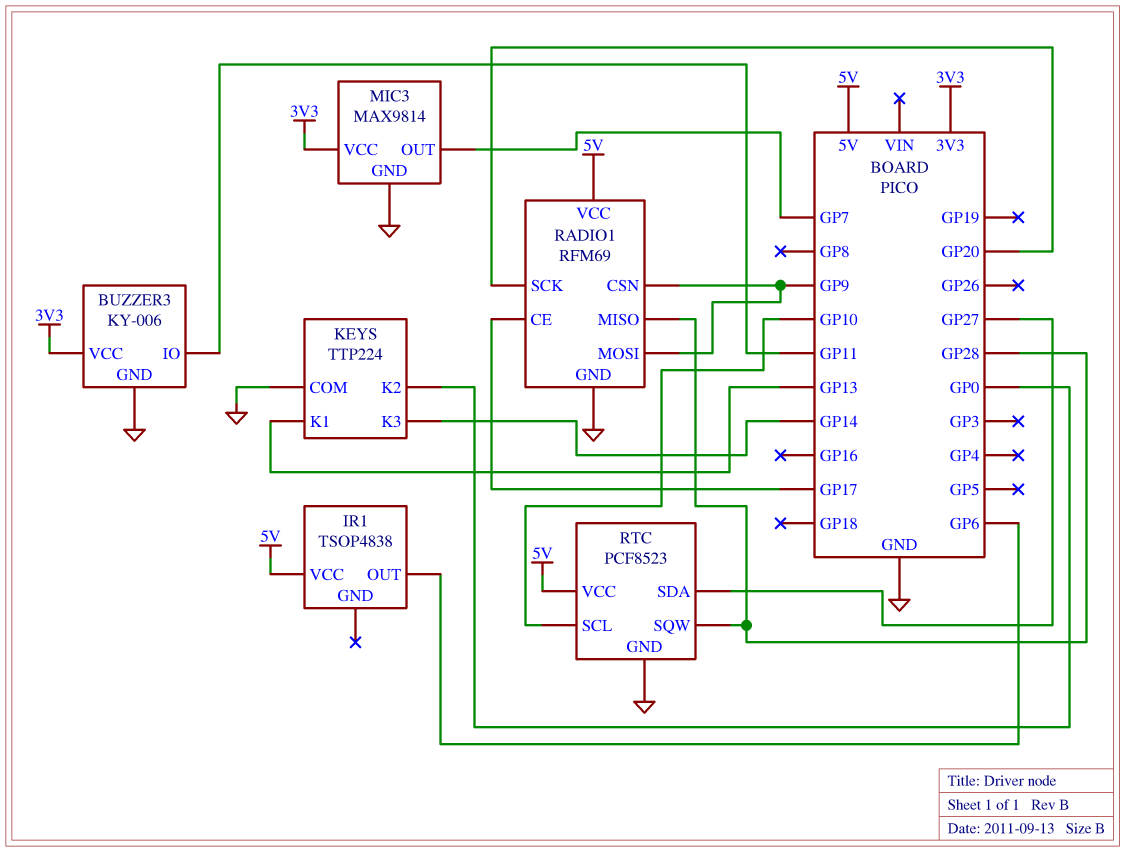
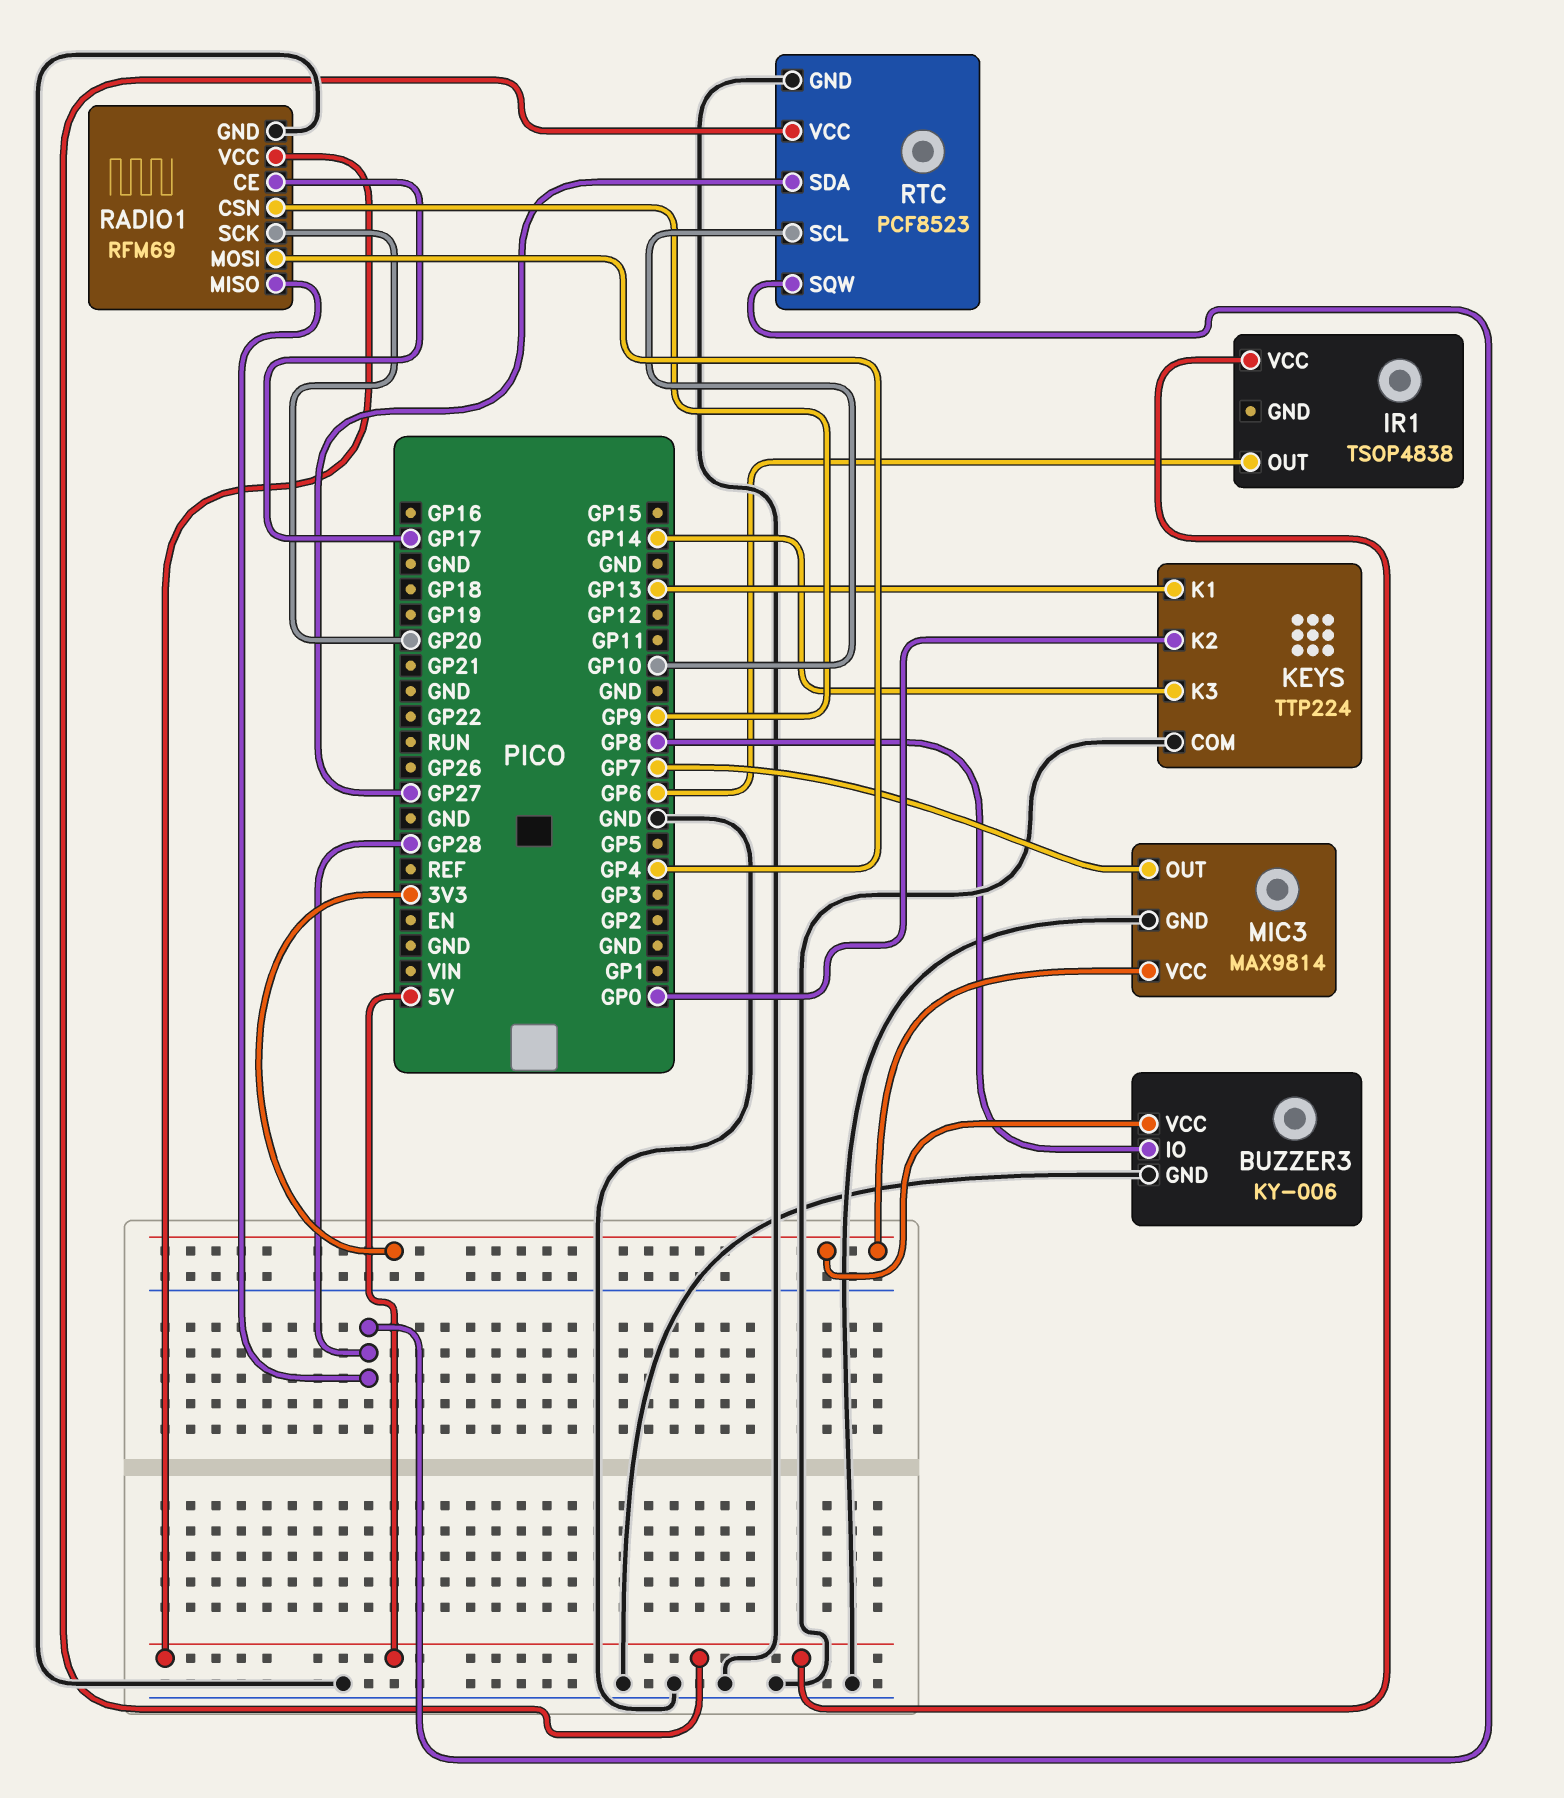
BUZZER3 pin IO: GP11 -> GP8
RADIO1 pin MOSI: GP9 -> GP4

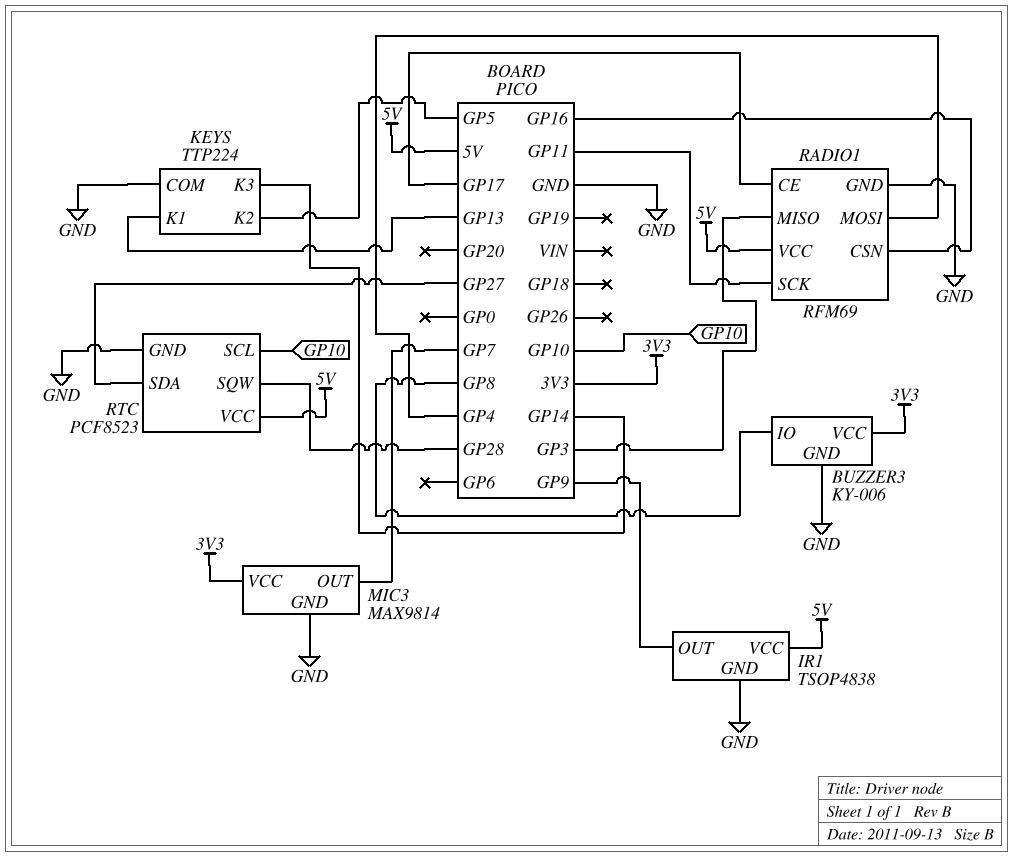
IR1 pin GND: none -> GND
IR1 pin OUT: GP6 -> GP9
KEYS pin K2: GP0 -> GP5
RADIO1 pin CSN: GP9 -> GP16
RADIO1 pin MISO: GP28 -> GP3
RADIO1 pin SCK: GP20 -> GP11

